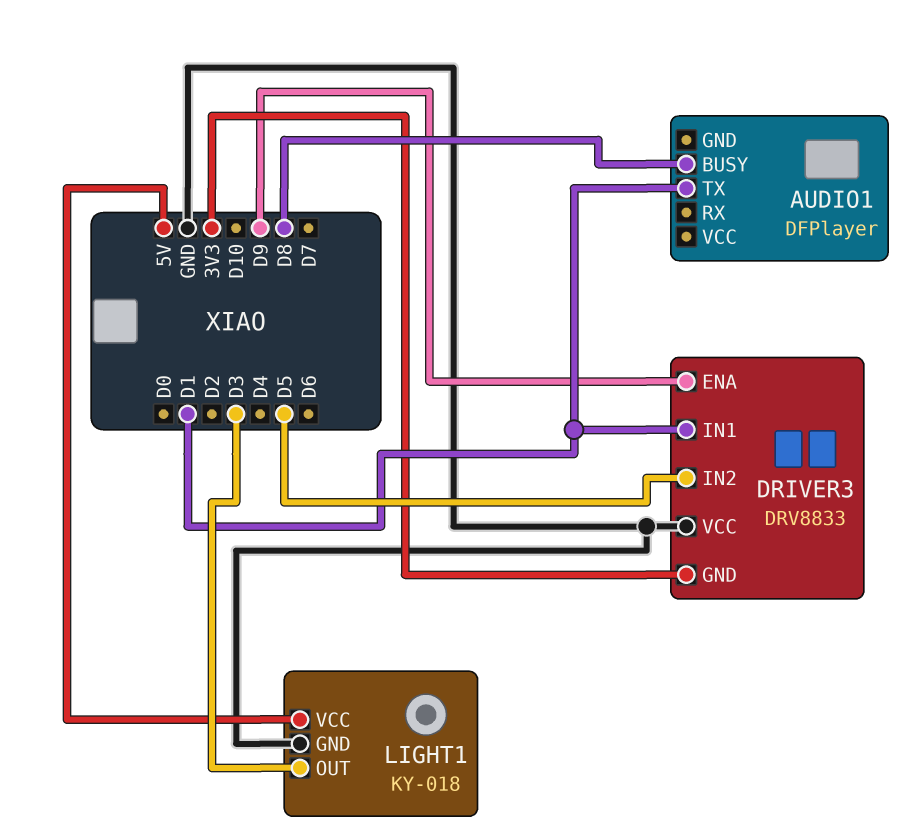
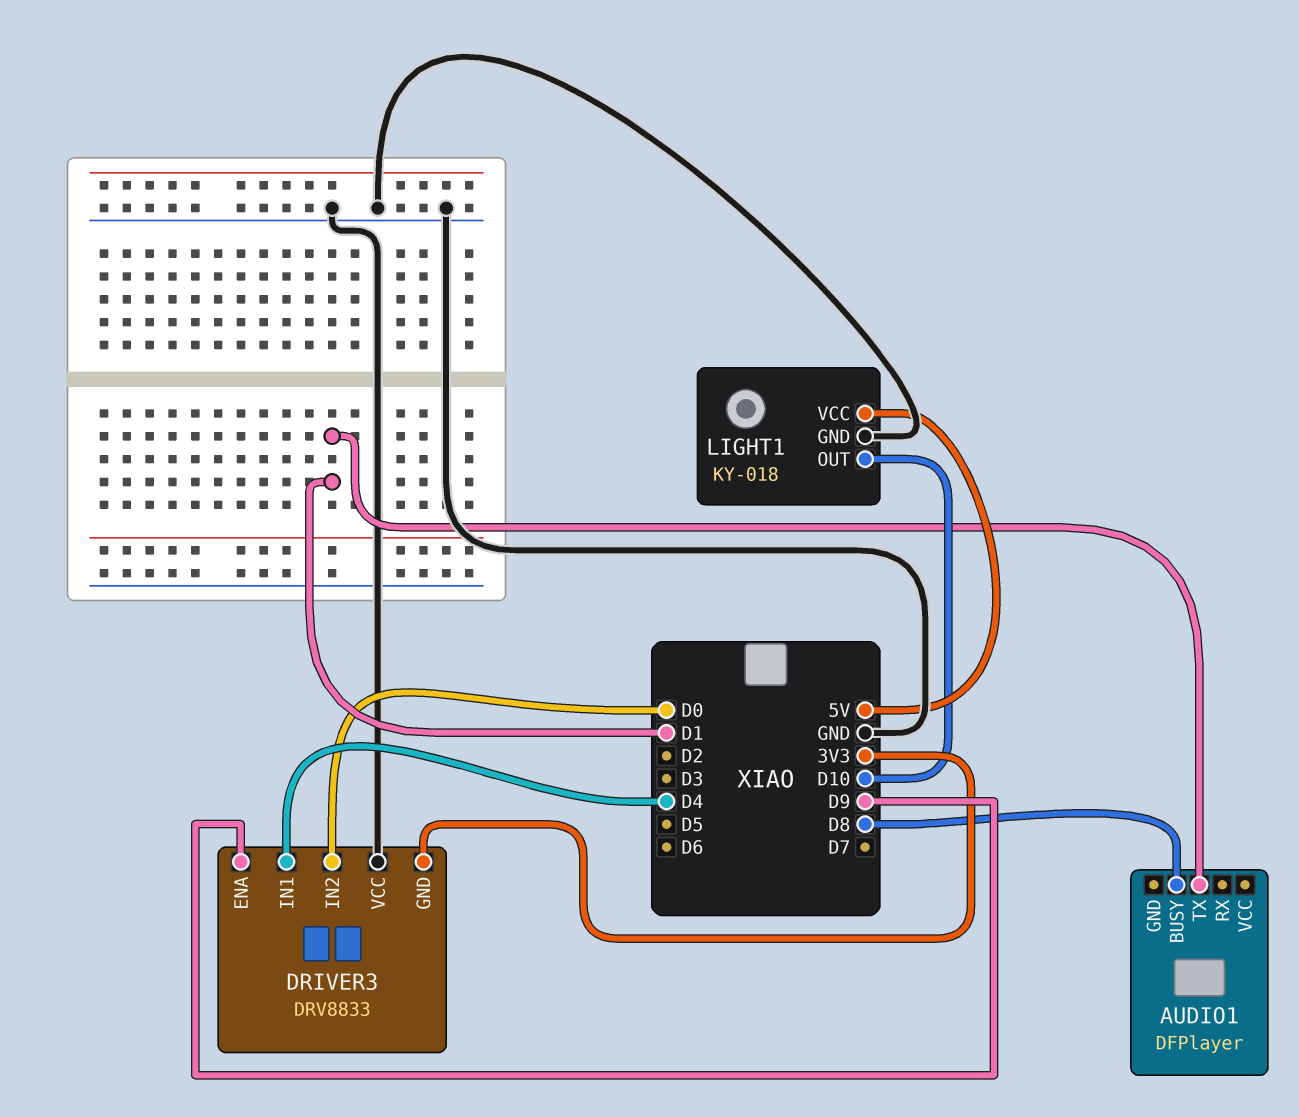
DRIVER3 pin IN1: D1 -> D4
DRIVER3 pin IN2: D5 -> D0
LIGHT1 pin OUT: D3 -> D10

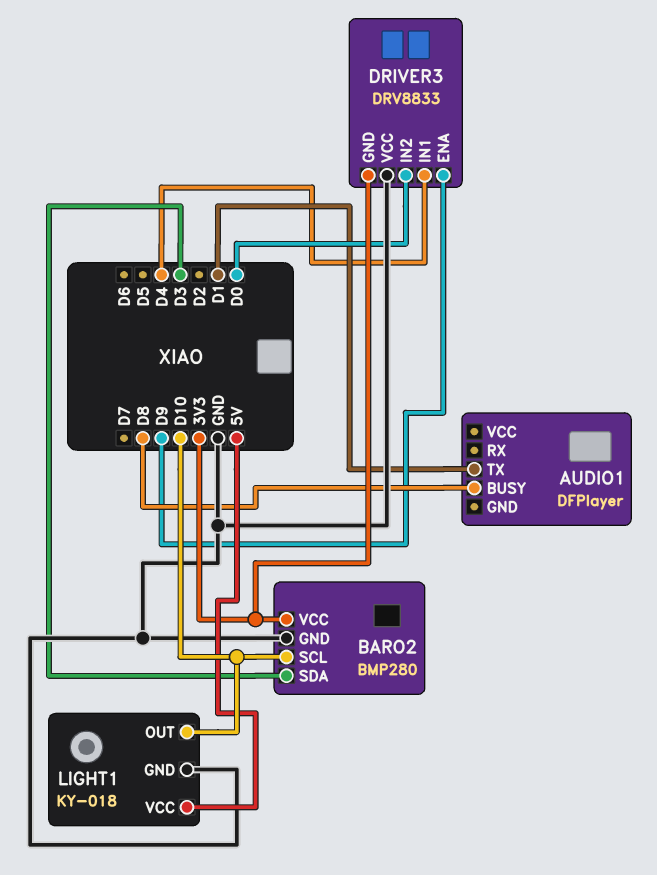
BARO2: none -> BMP280
BARO2 pin GND: none -> GND
BARO2 pin SCL: none -> D10
BARO2 pin SDA: none -> D3
BARO2 pin VCC: none -> 3V3

